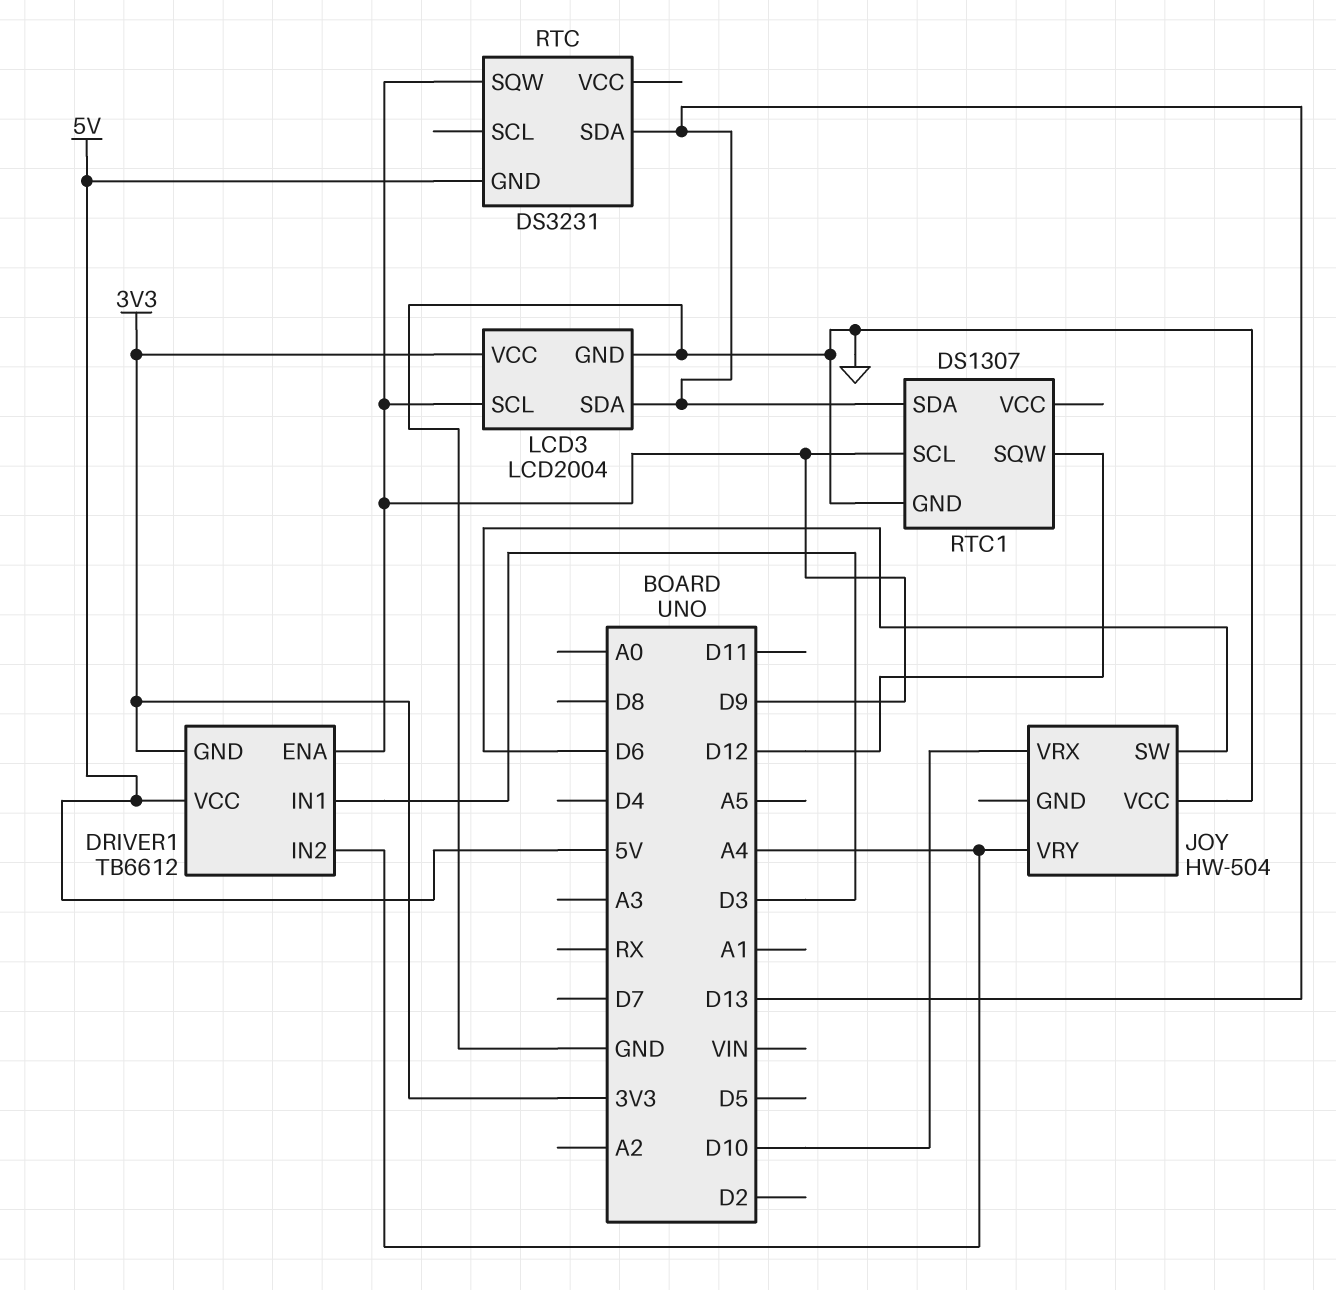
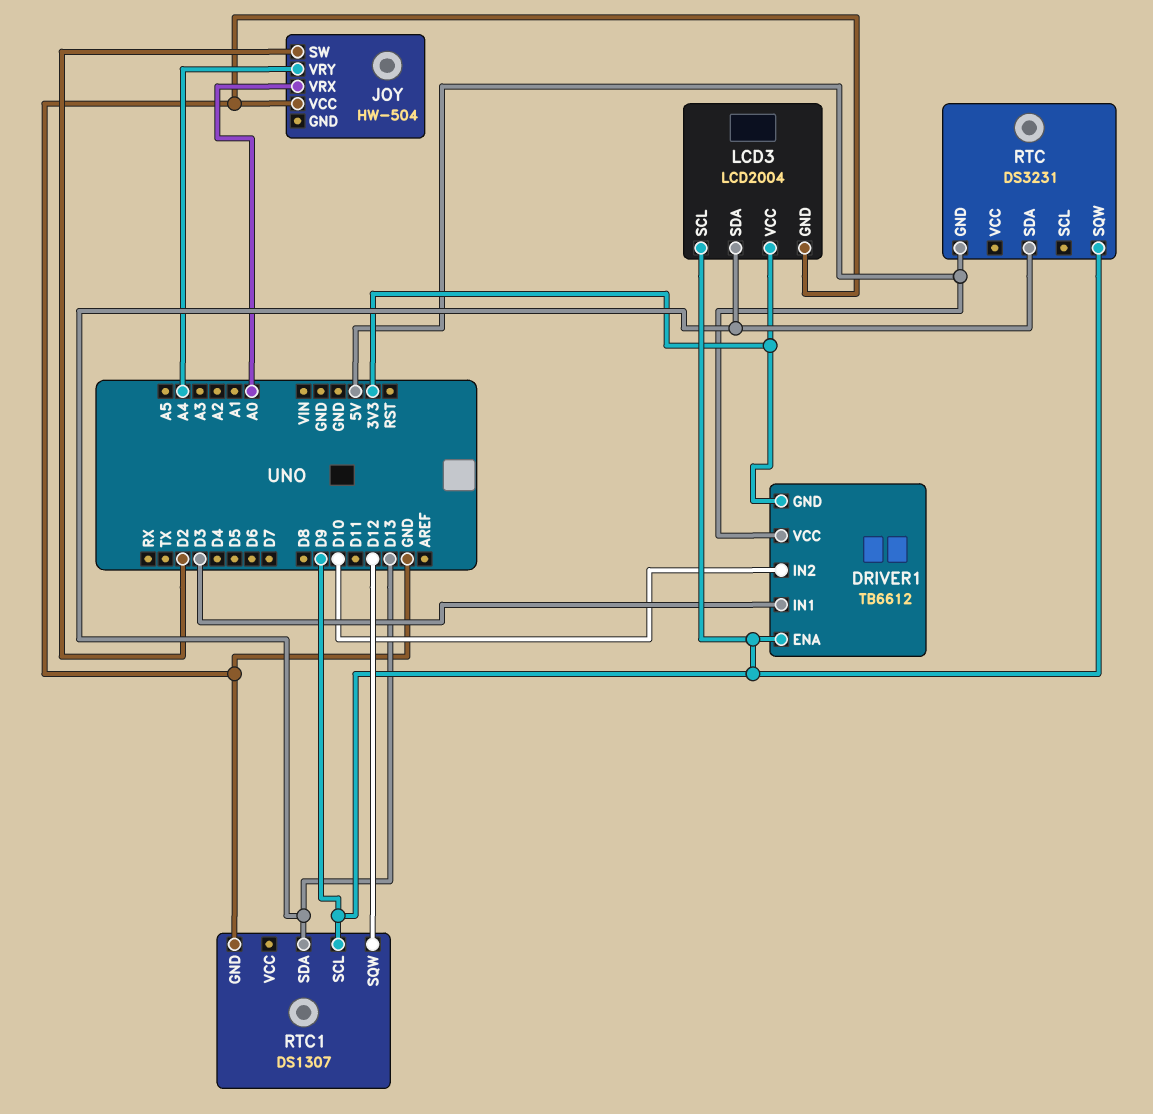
DRIVER1 pin IN2: A4 -> D10
JOY pin SW: D6 -> D2
JOY pin VRX: D10 -> A0

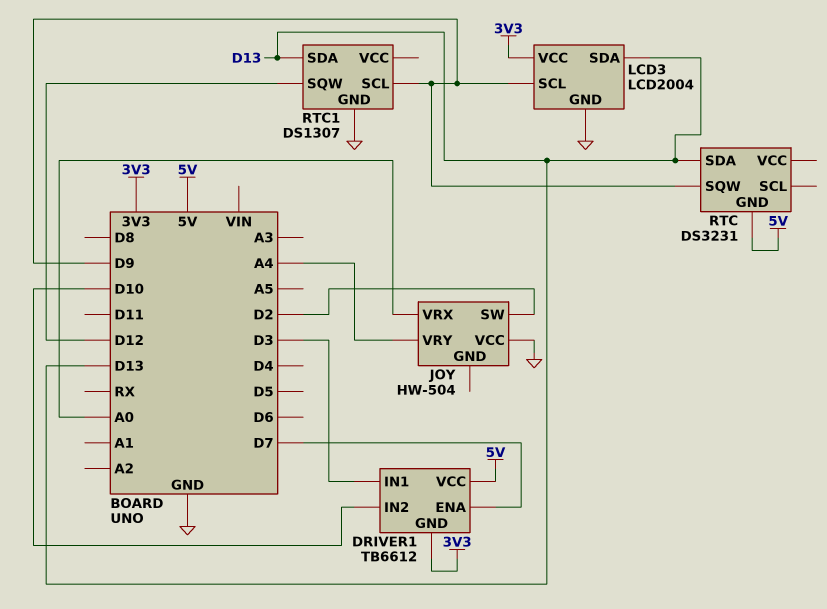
DRIVER1 pin ENA: D9 -> D7

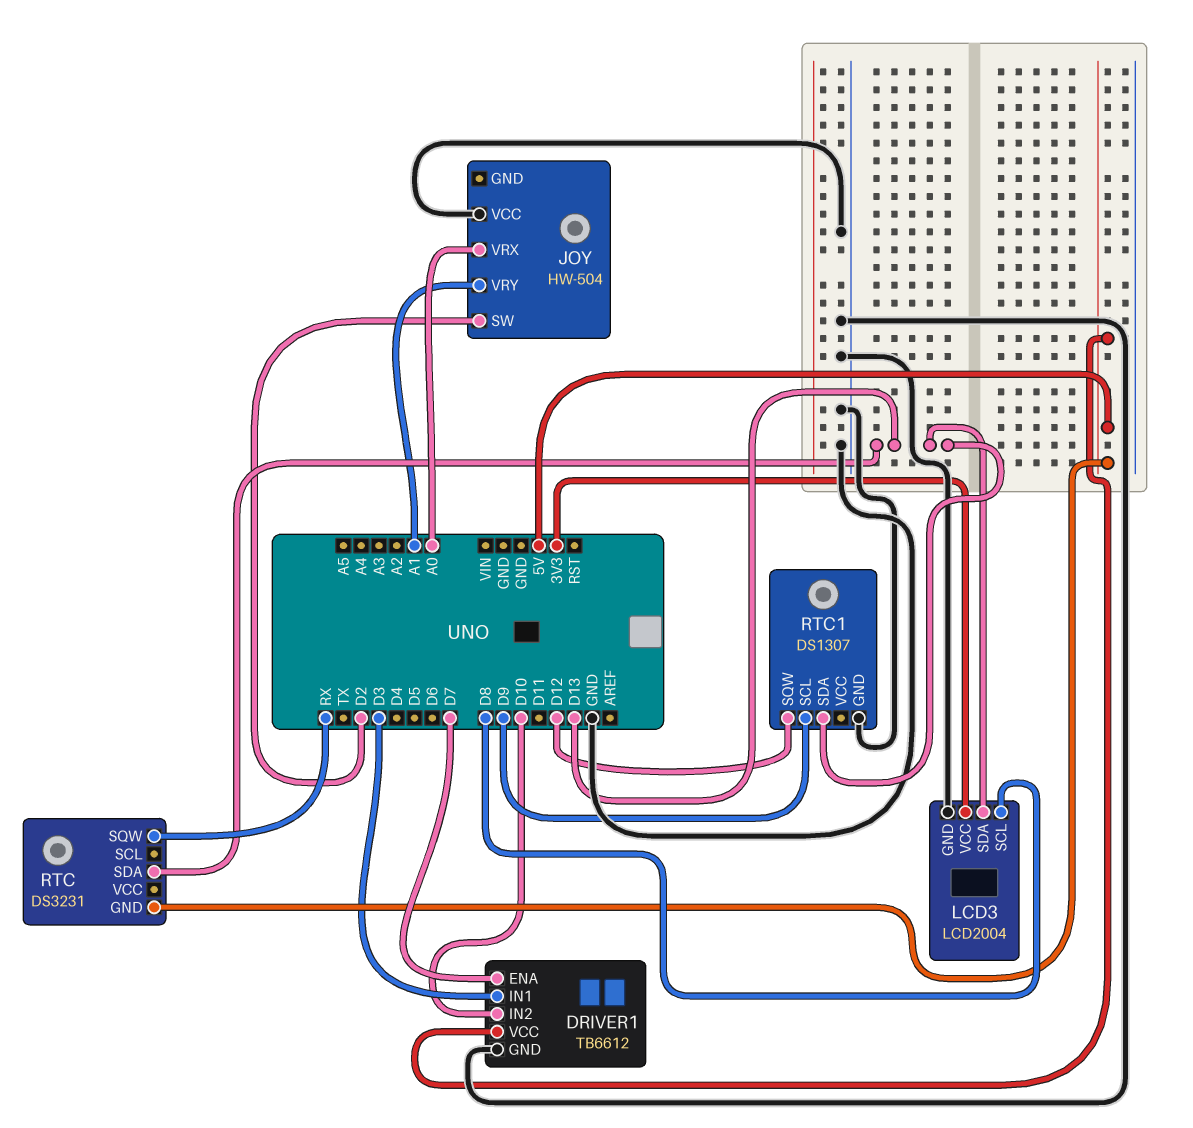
DRIVER1 pin GND: 3V3 -> GND
JOY pin VRY: A4 -> A1
LCD3 pin SCL: D9 -> D8
RTC pin SQW: D9 -> RX

